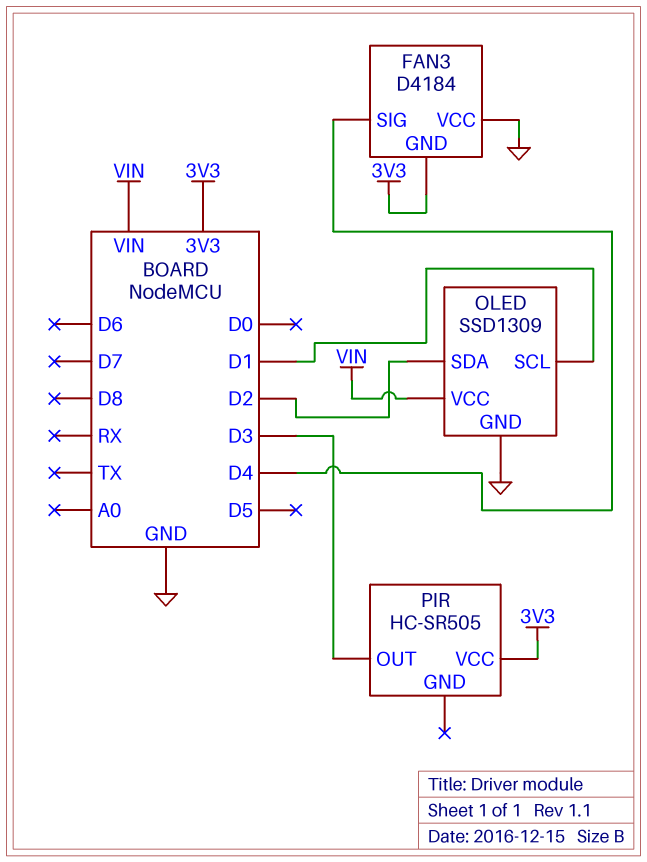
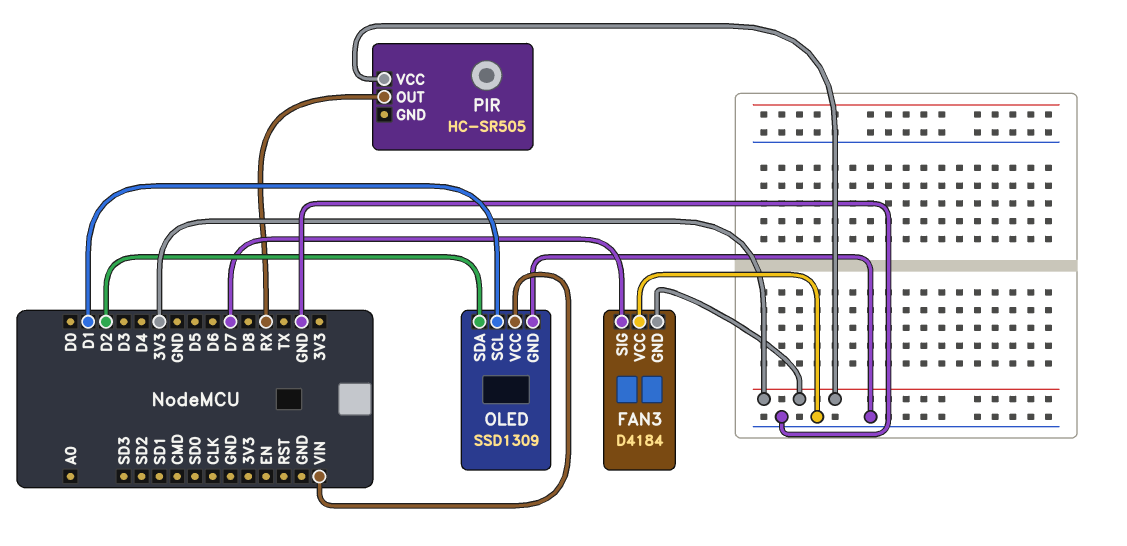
FAN3 pin SIG: D4 -> D7
PIR pin OUT: D3 -> RX

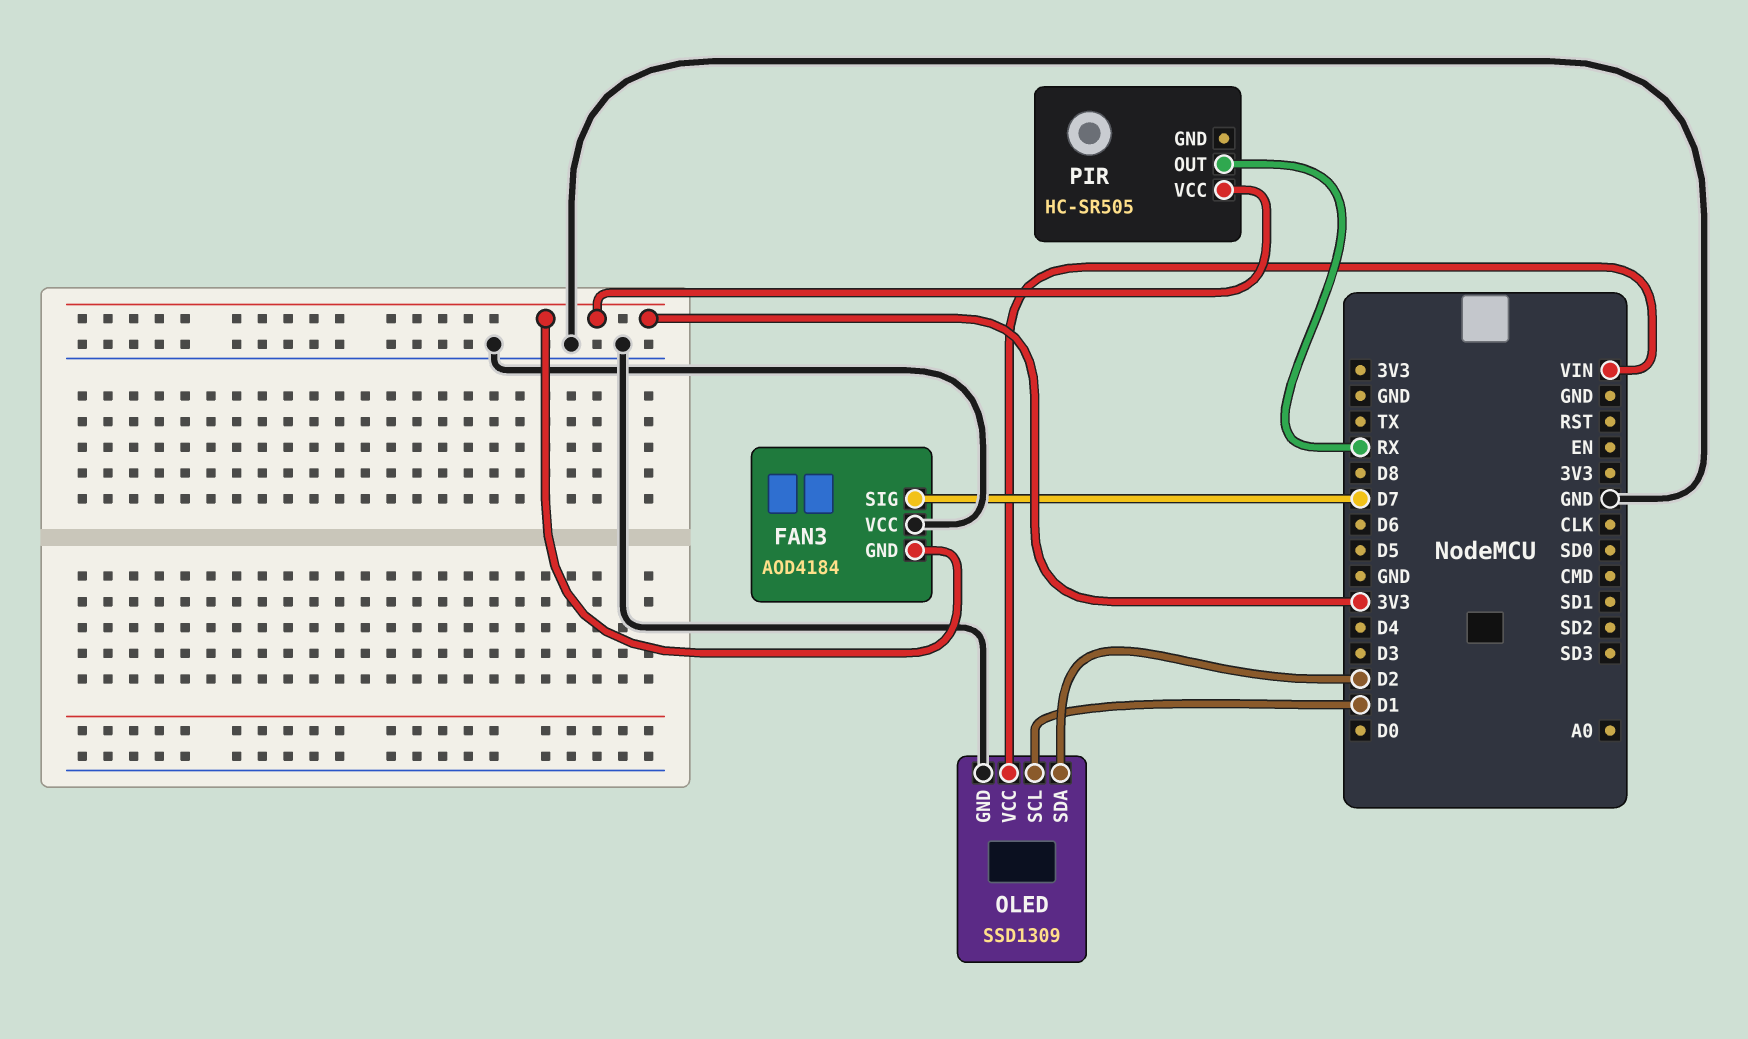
FAN3: D4184 -> AOD4184

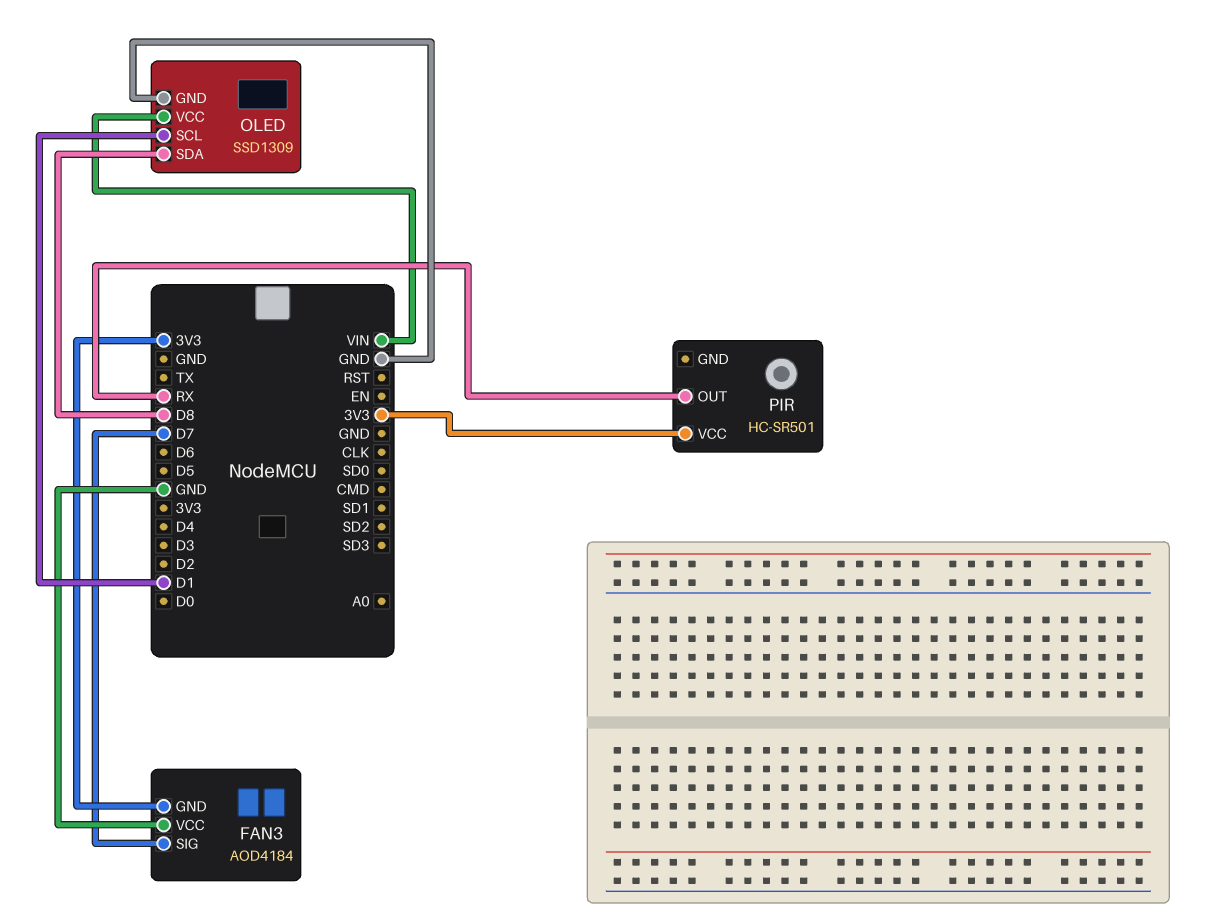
OLED pin SDA: D2 -> D8
PIR: HC-SR505 -> HC-SR501

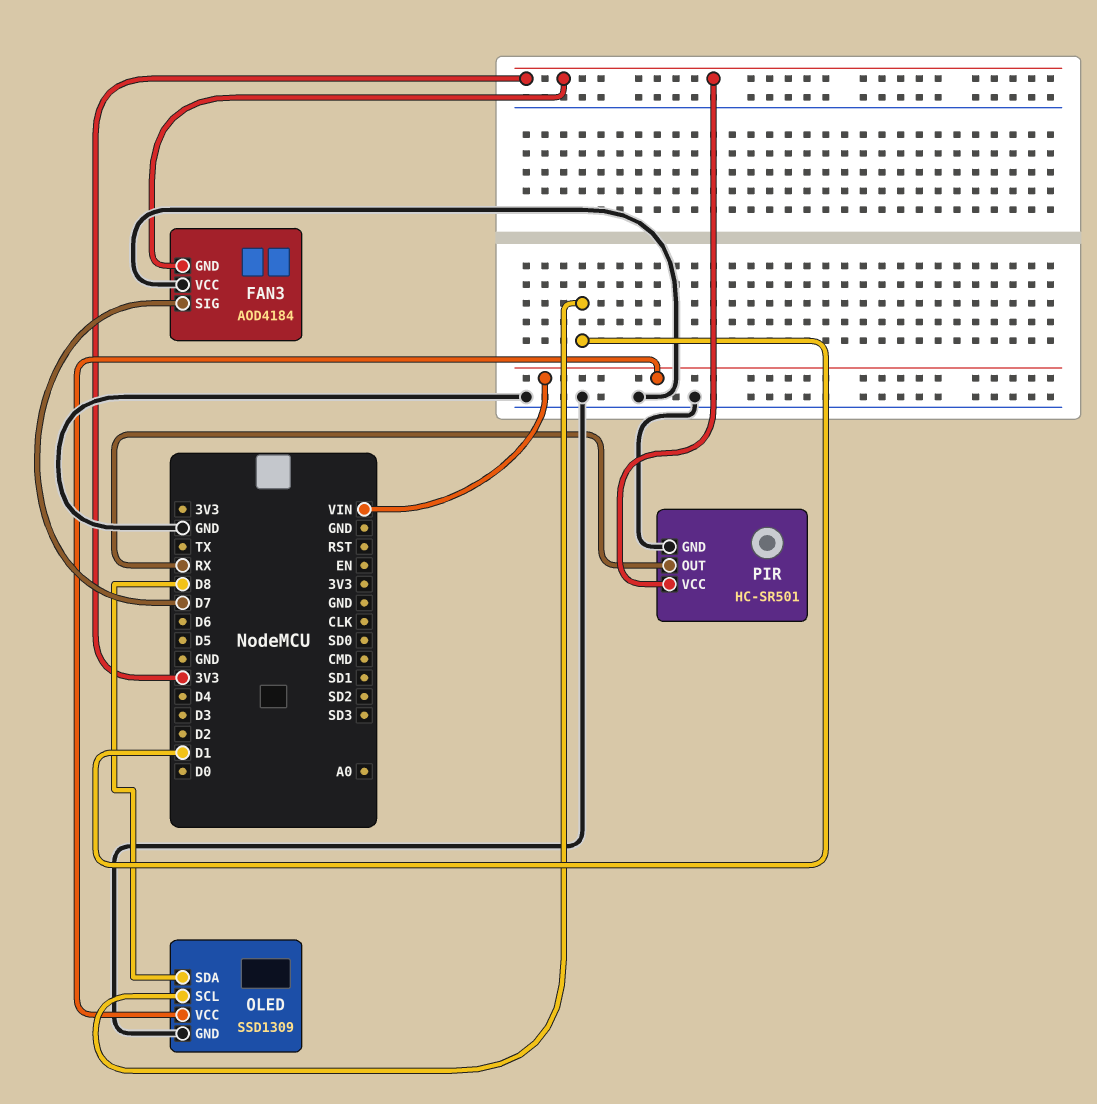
PIR pin GND: none -> GND

